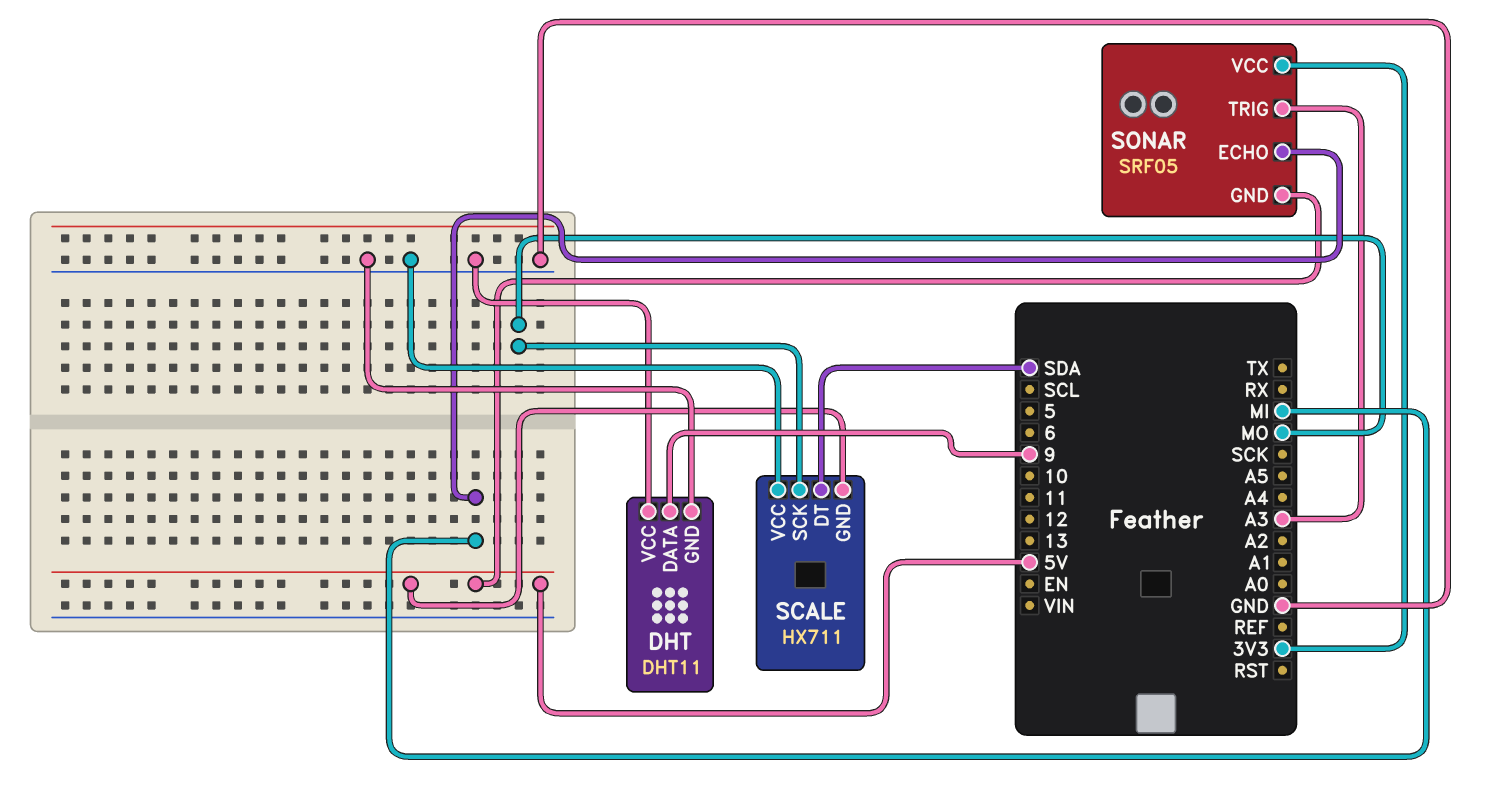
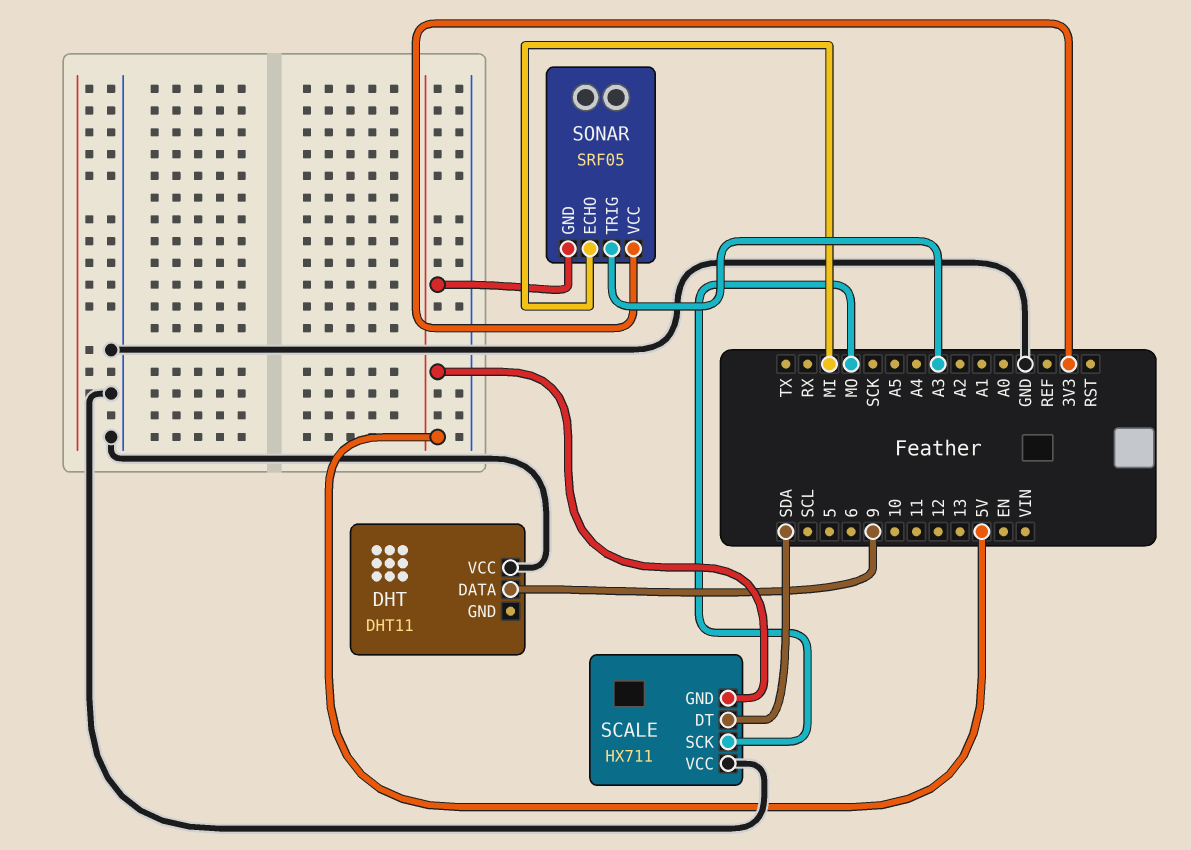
DHT pin GND: GND -> none

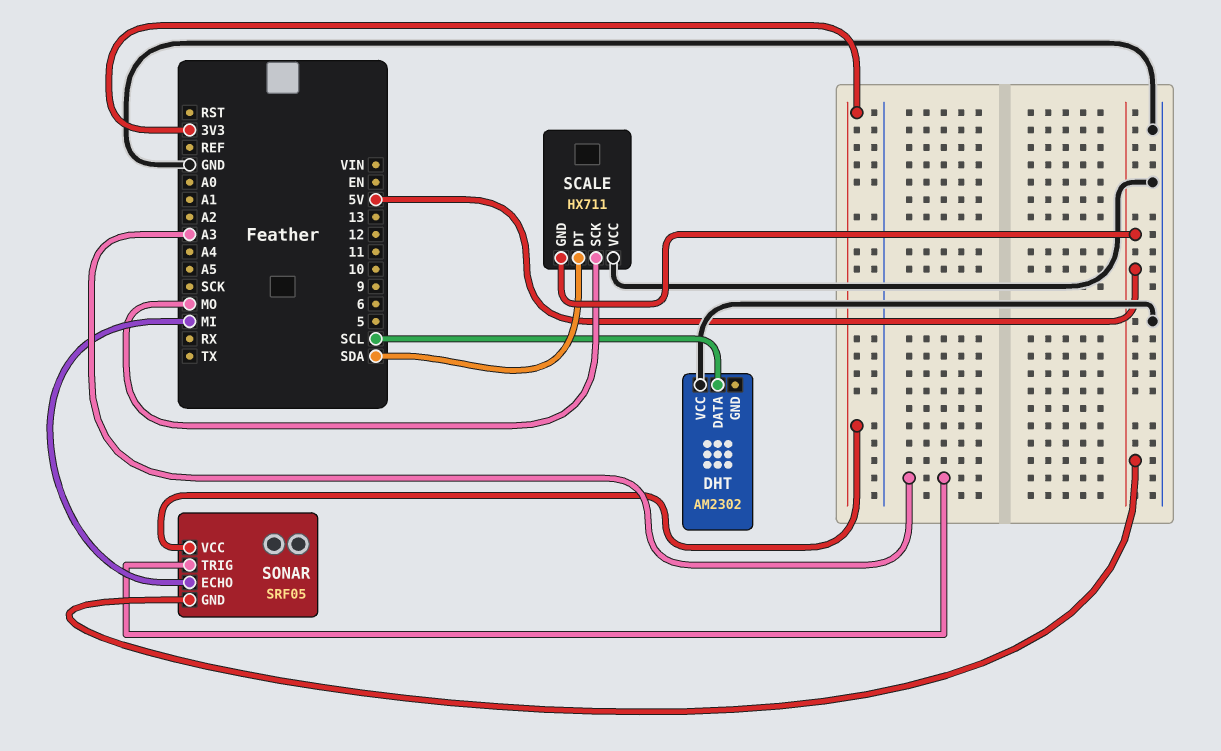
DHT: DHT11 -> AM2302
DHT pin DATA: 9 -> SCL

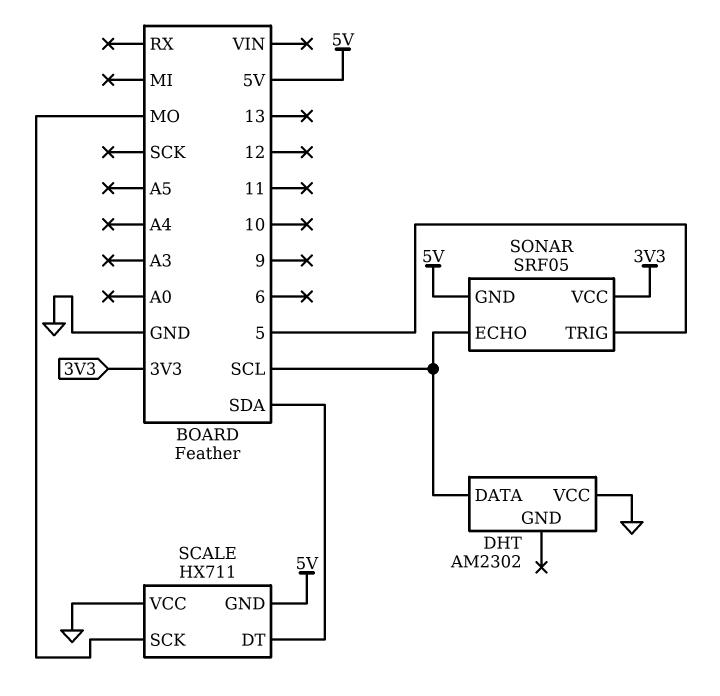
SONAR pin ECHO: MI -> SCL
SONAR pin TRIG: A3 -> 5

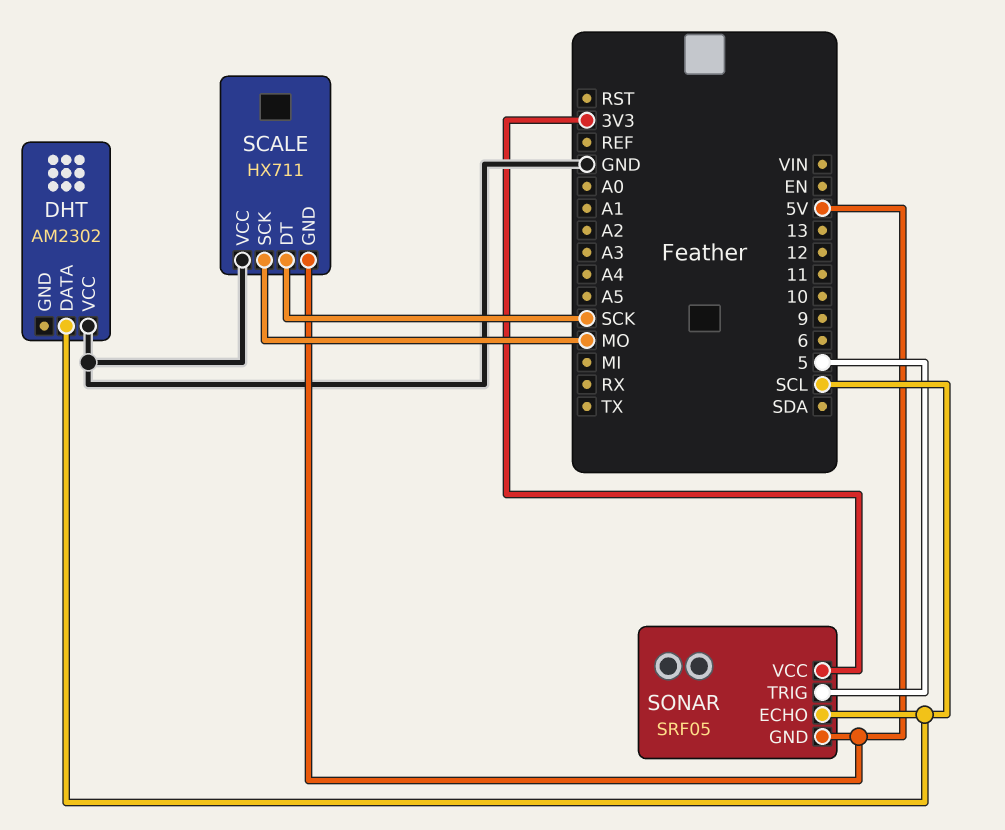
SCALE pin DT: SDA -> SCK

